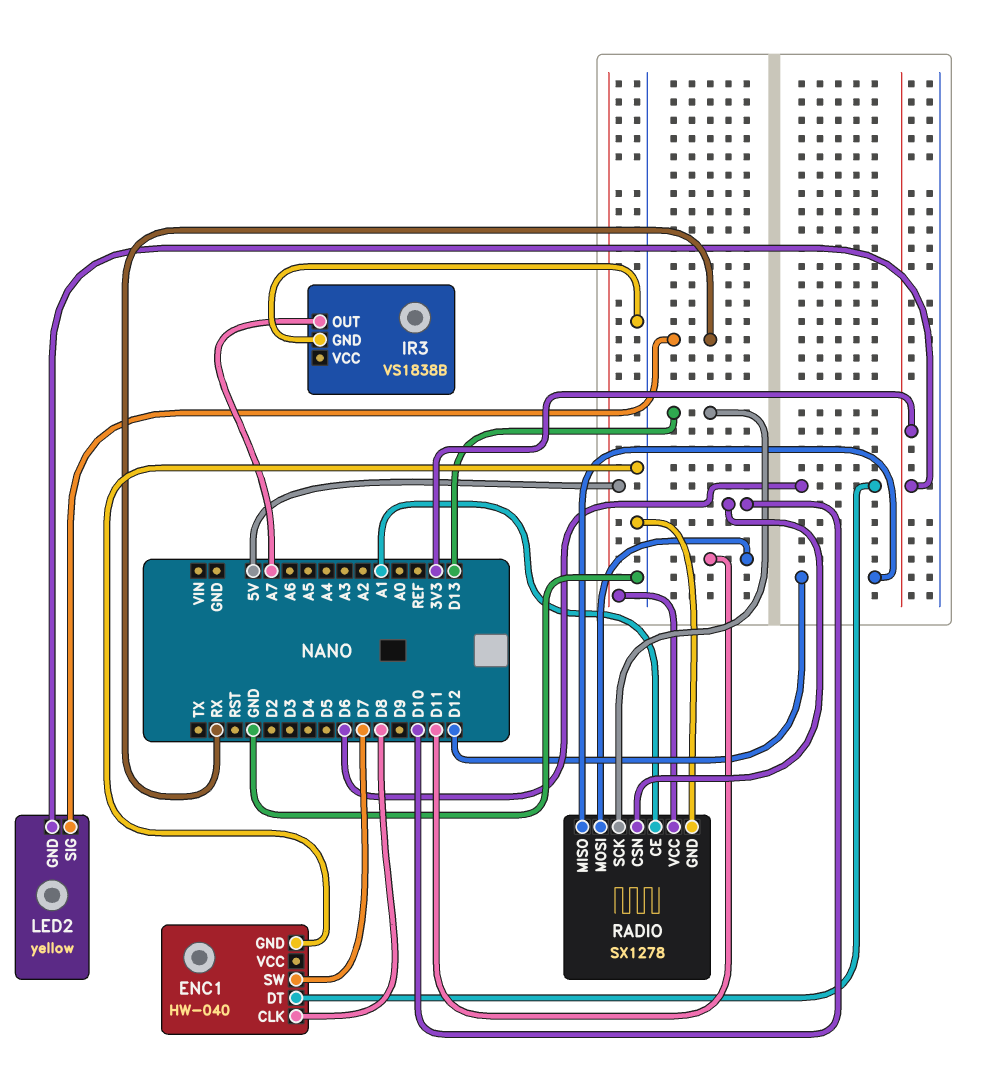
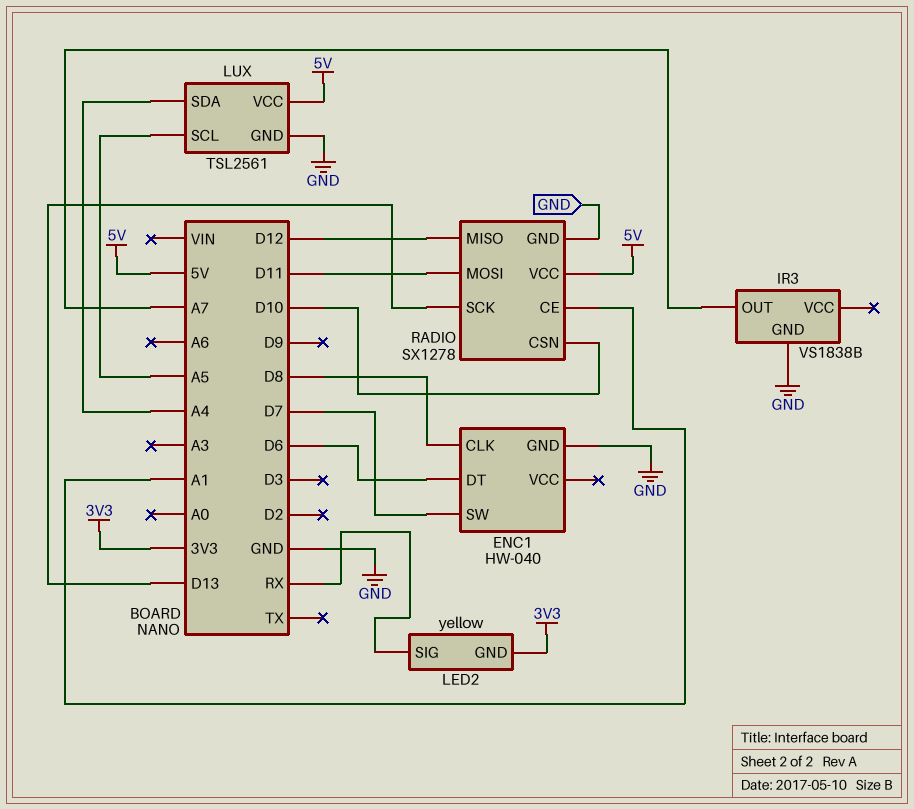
LUX: none -> TSL2561
LUX pin GND: none -> GND
LUX pin SCL: none -> A5
LUX pin SDA: none -> A4
LUX pin VCC: none -> 5V

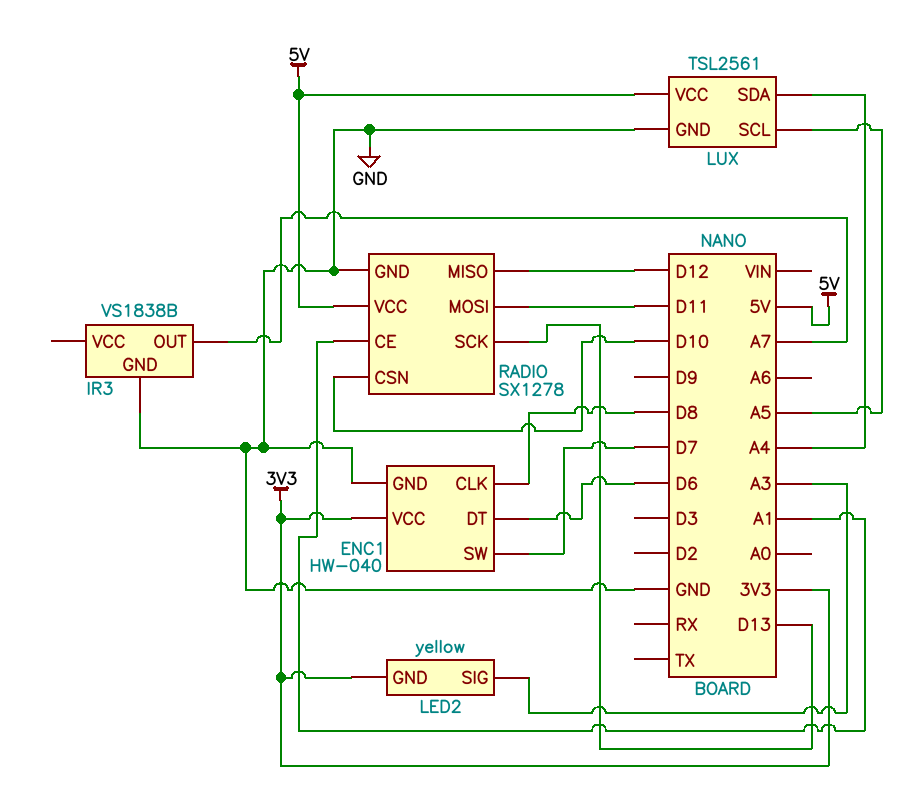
ENC1 pin VCC: none -> 3V3
LED2 pin SIG: RX -> A3

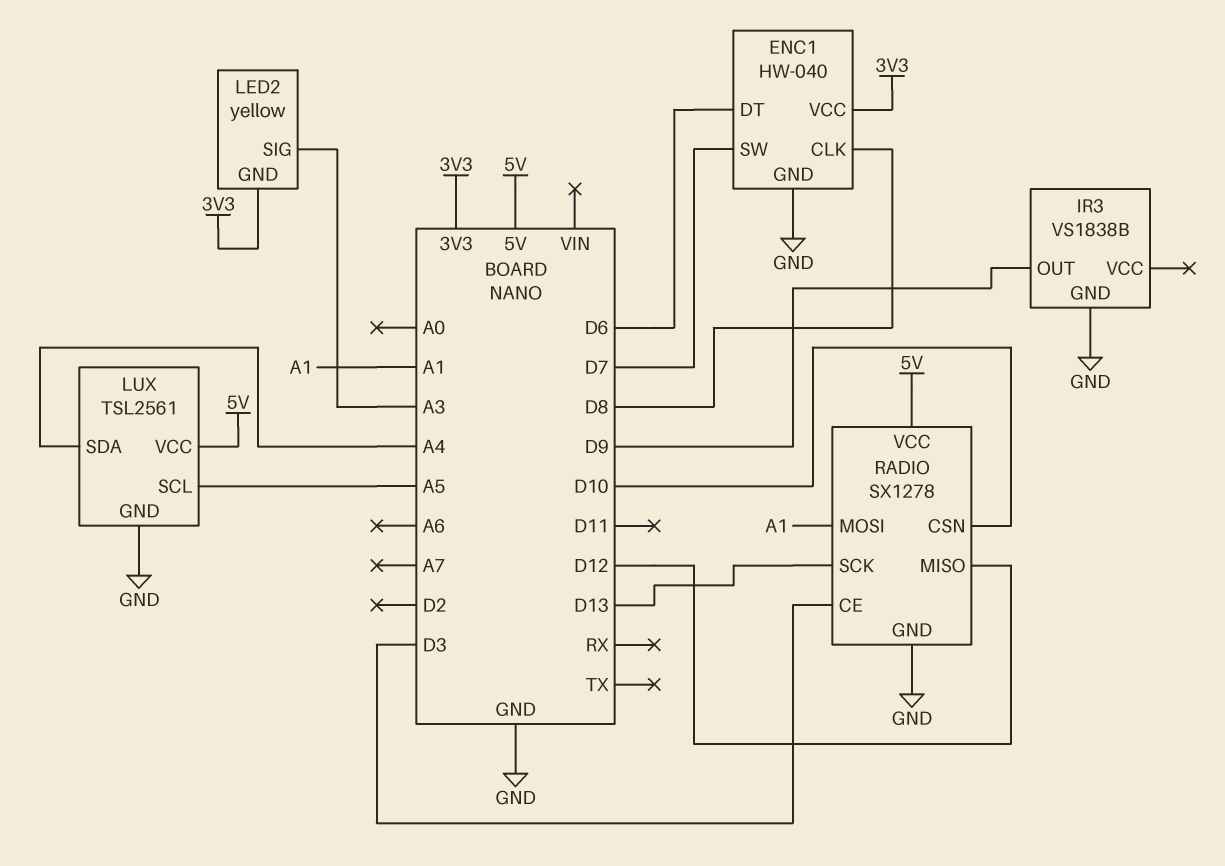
IR3 pin OUT: A7 -> D9
RADIO pin CE: A1 -> D3
RADIO pin MOSI: D11 -> A1

